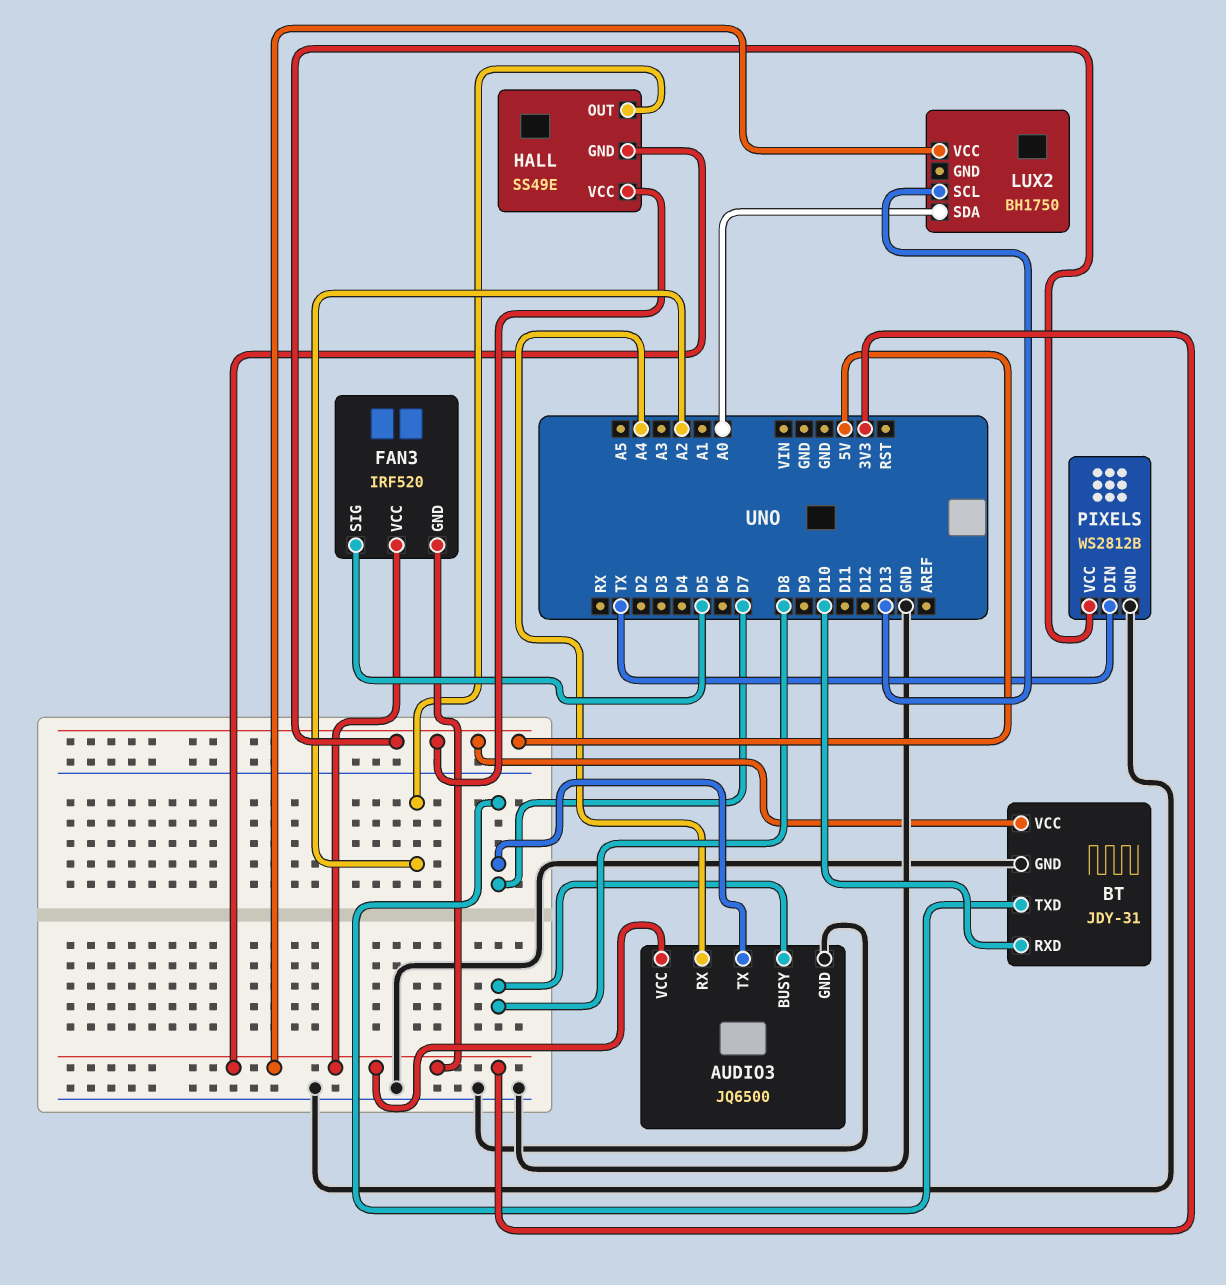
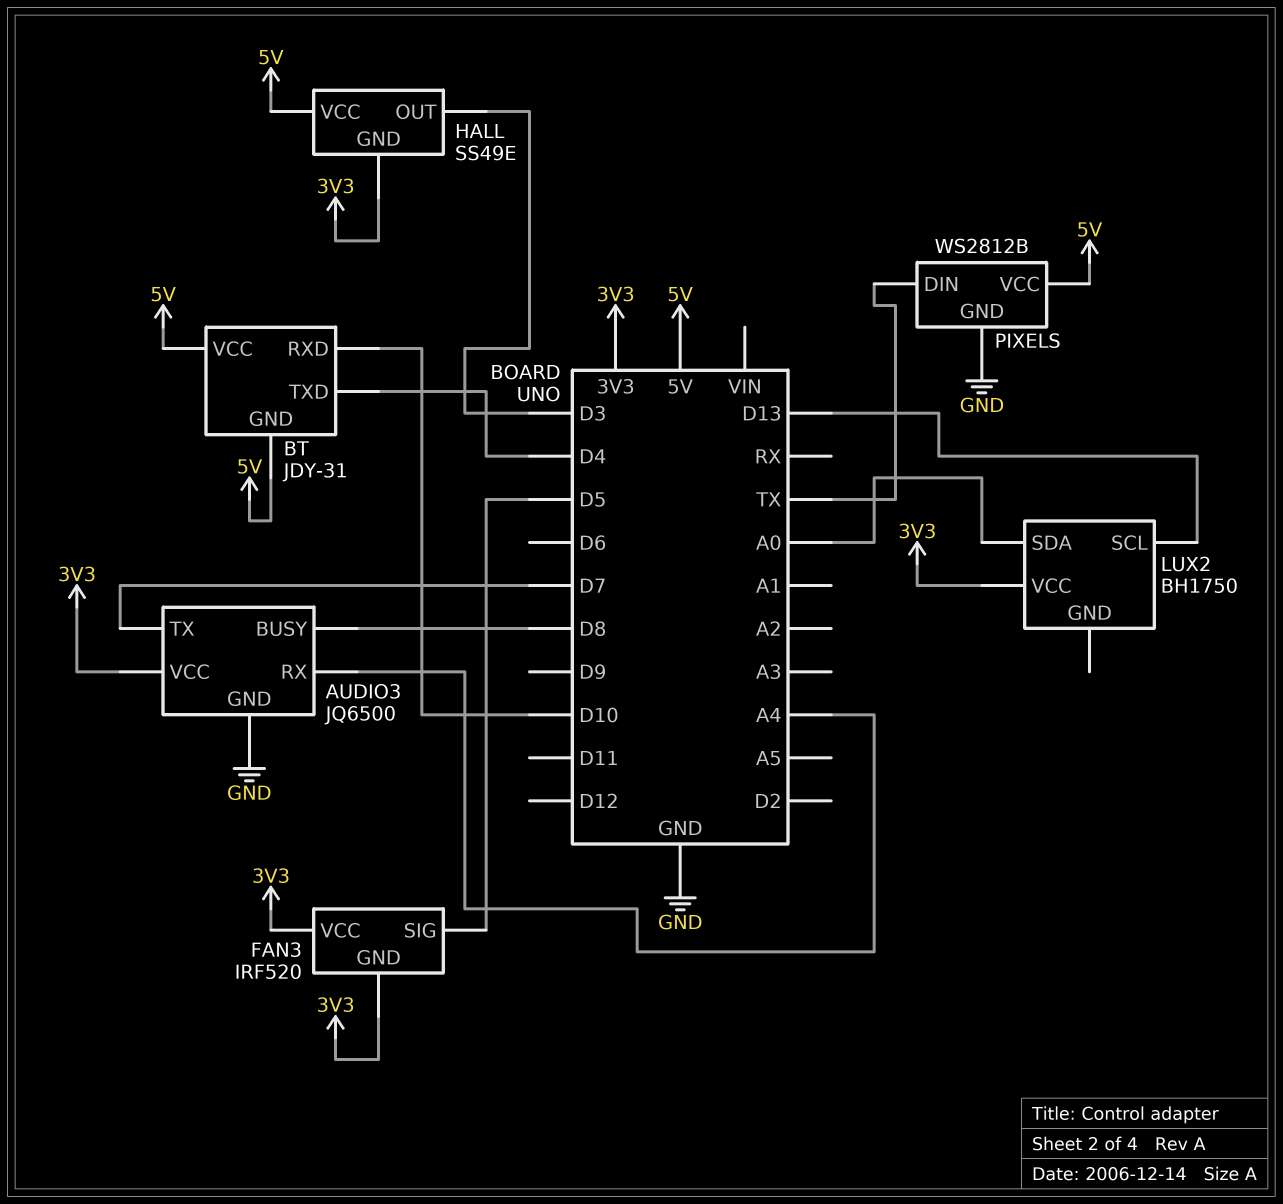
BT pin GND: GND -> 5V
BT pin TXD: D7 -> D4
HALL pin OUT: A2 -> D3

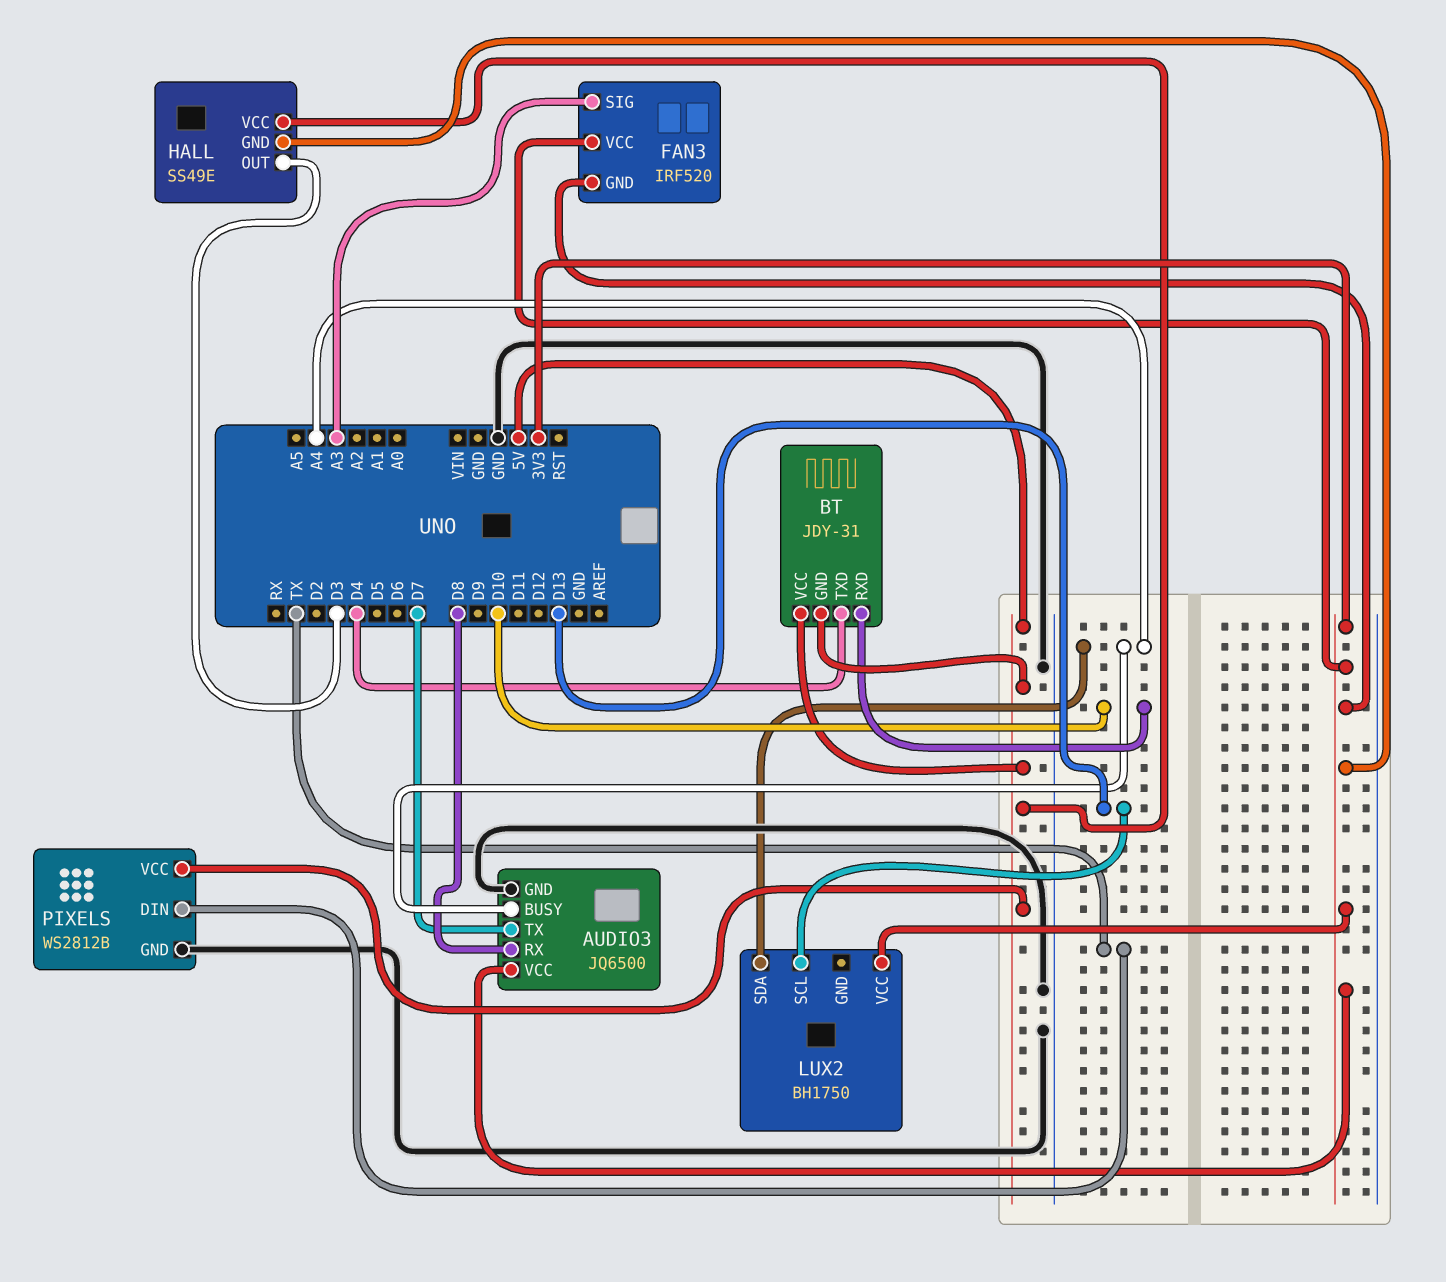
AUDIO3 pin BUSY: D8 -> A4
AUDIO3 pin RX: A4 -> D8
FAN3 pin SIG: D5 -> A3
LUX2 pin SDA: A0 -> A4

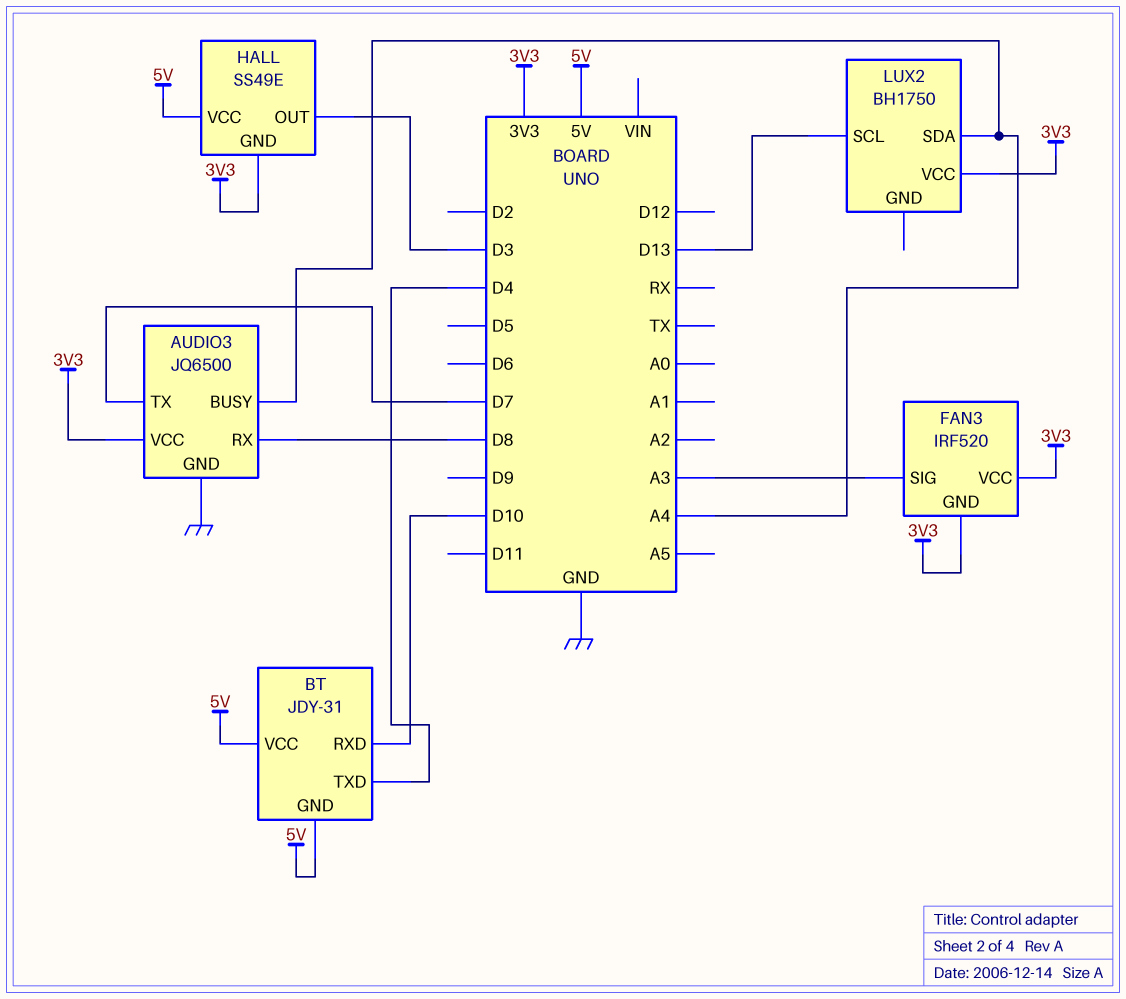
PIXELS: WS2812B -> none
PIXELS pin DIN: TX -> none
PIXELS pin GND: GND -> none
PIXELS pin VCC: 5V -> none

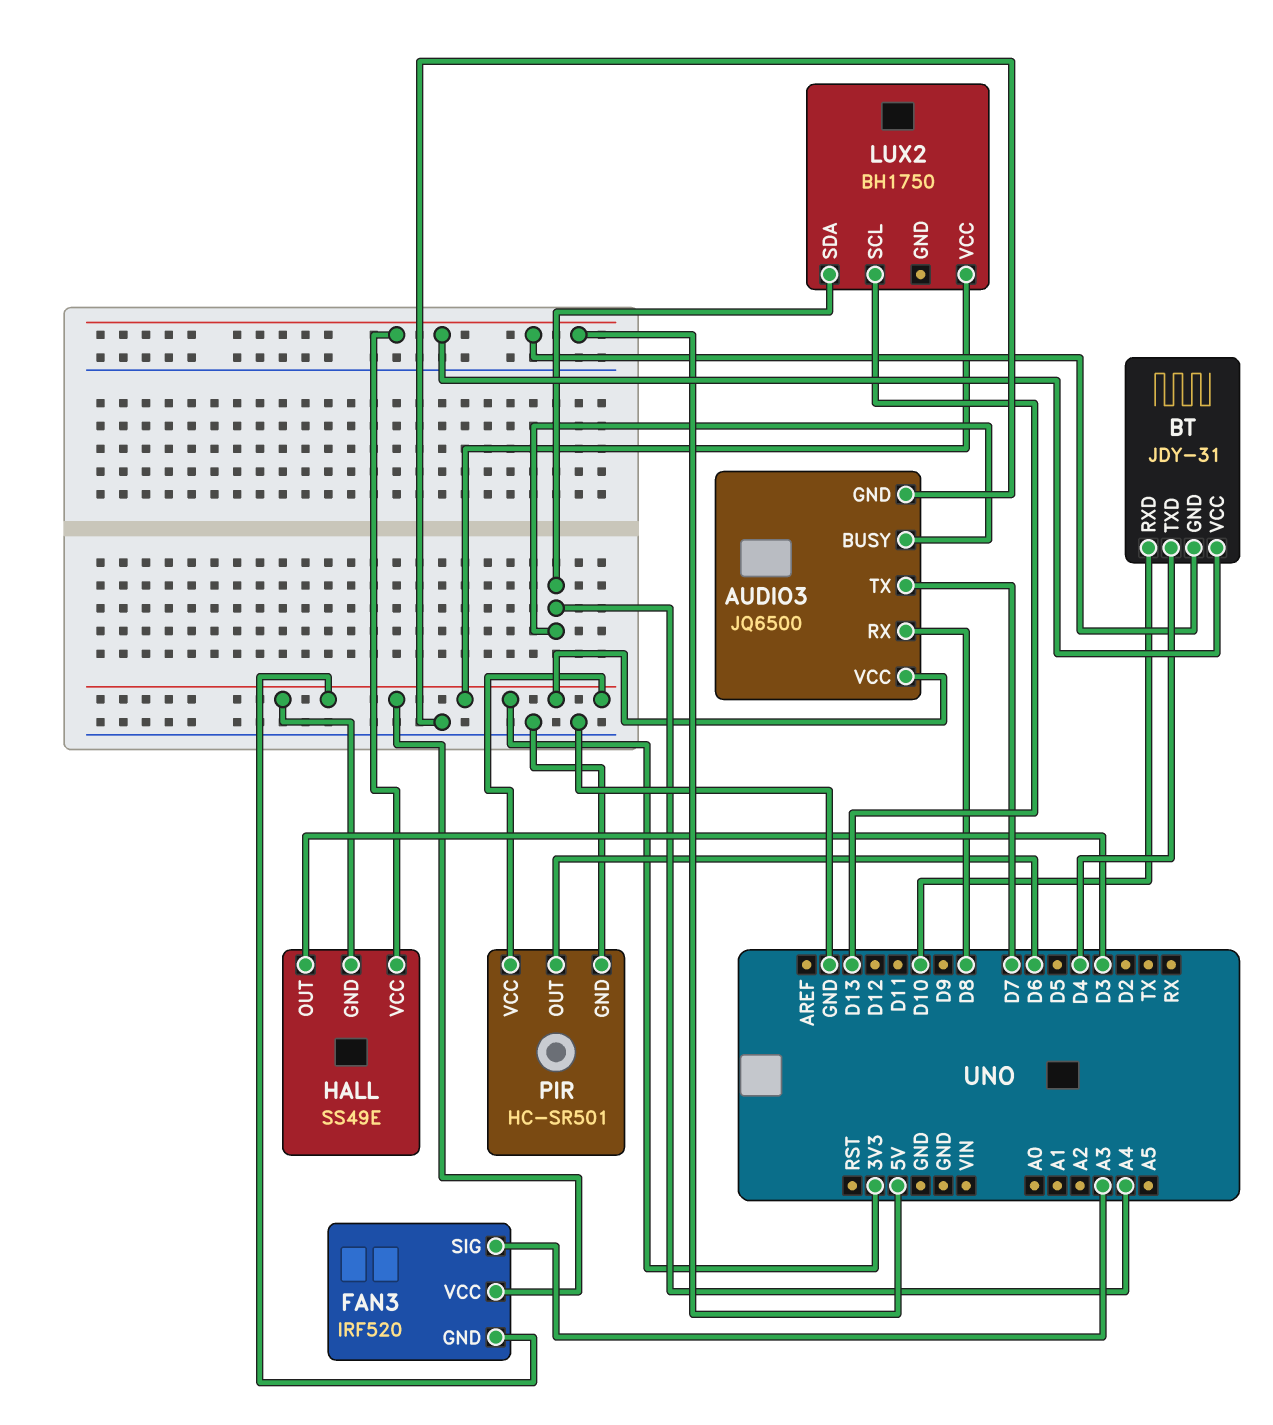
PIR: none -> HC-SR501
PIR pin GND: none -> GND
PIR pin OUT: none -> D6
PIR pin VCC: none -> 3V3

